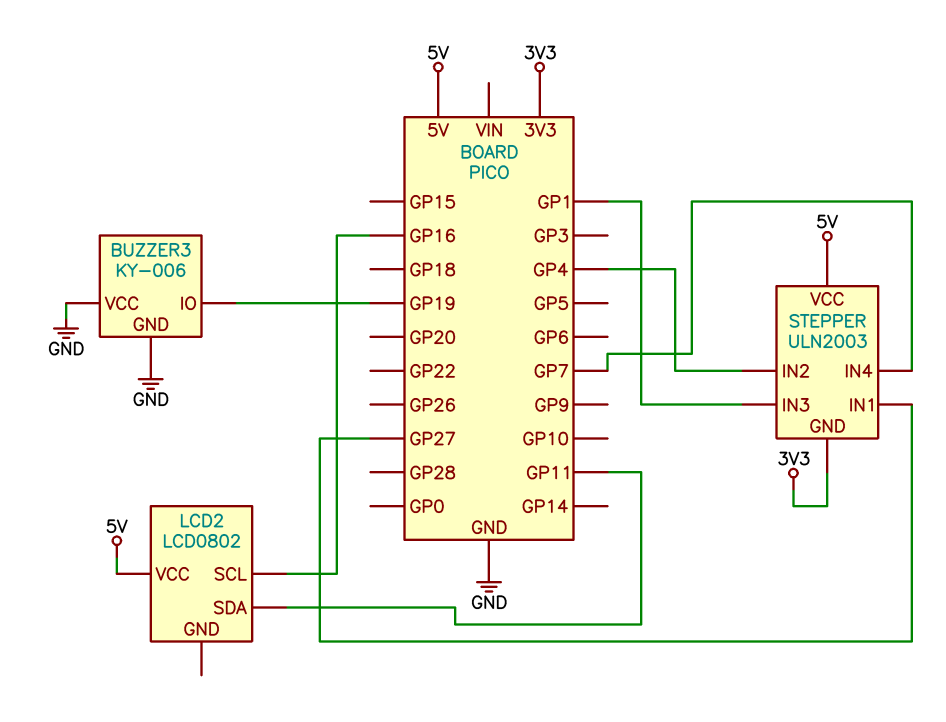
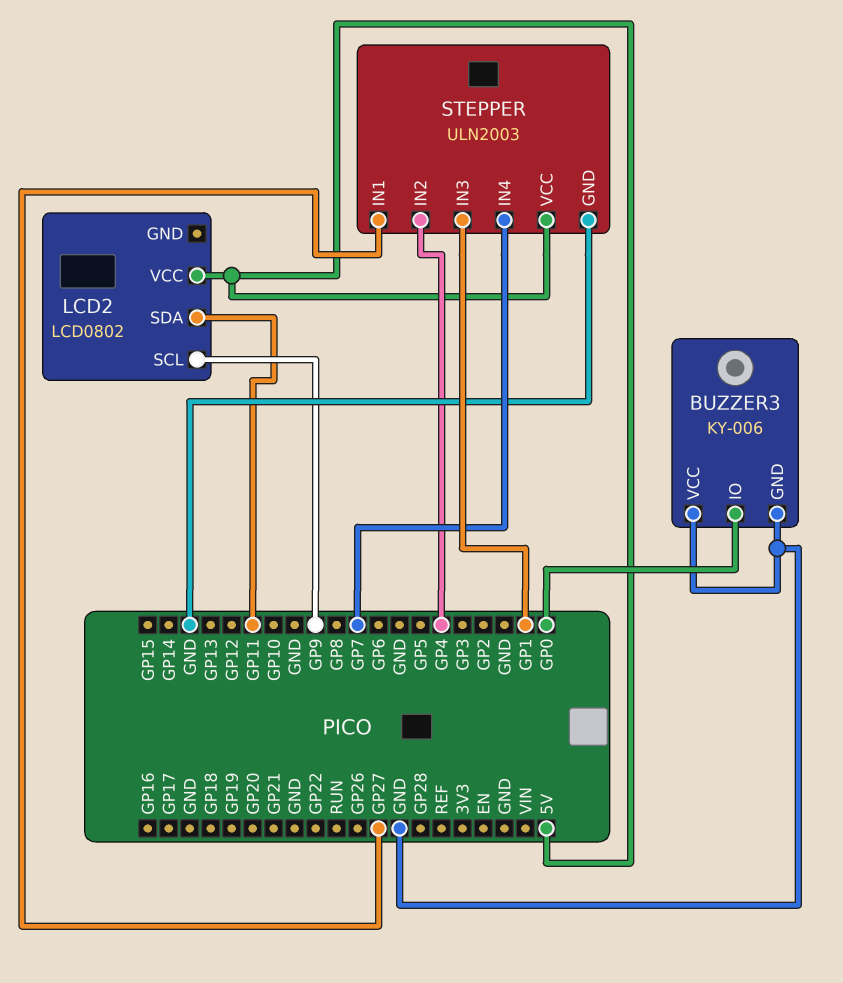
BUZZER3 pin IO: GP19 -> GP0
LCD2 pin SCL: GP16 -> GP9
STEPPER pin GND: 3V3 -> GND

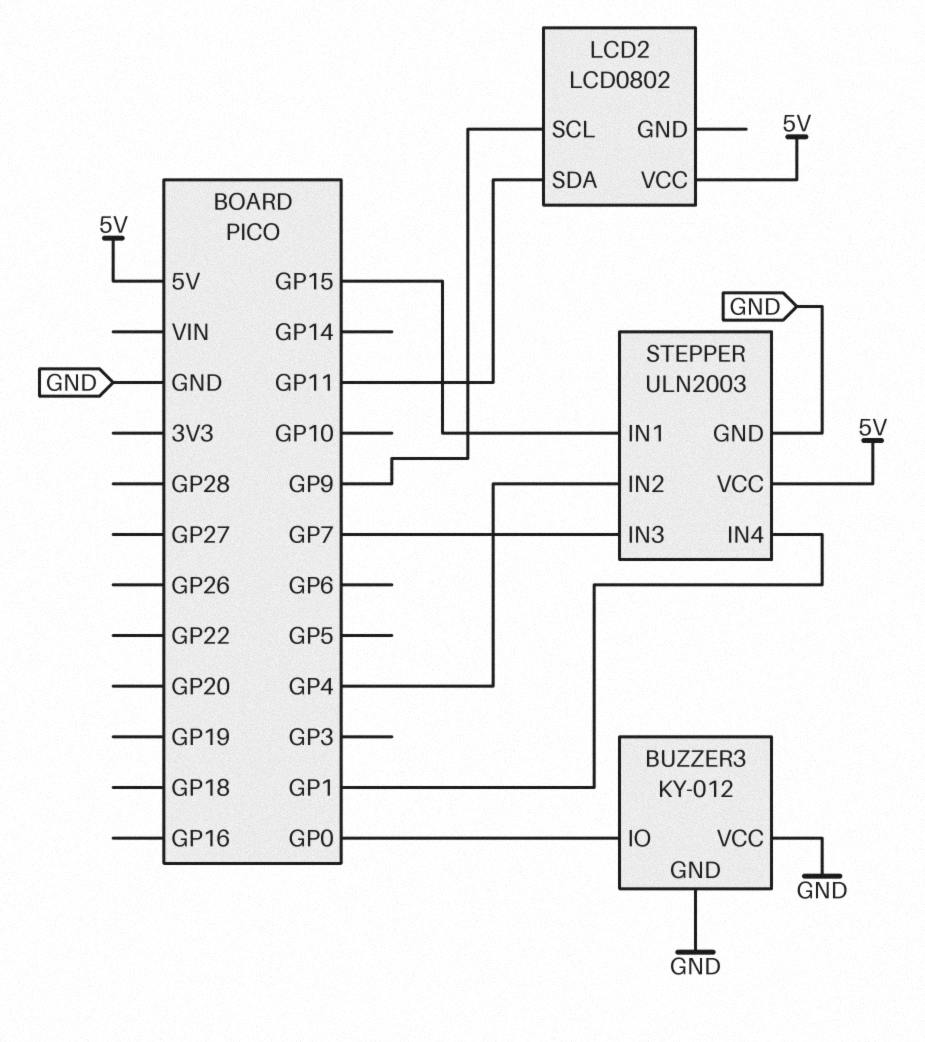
BUZZER3: KY-006 -> KY-012
STEPPER pin IN1: GP27 -> GP15
STEPPER pin IN3: GP1 -> GP7
STEPPER pin IN4: GP7 -> GP1

